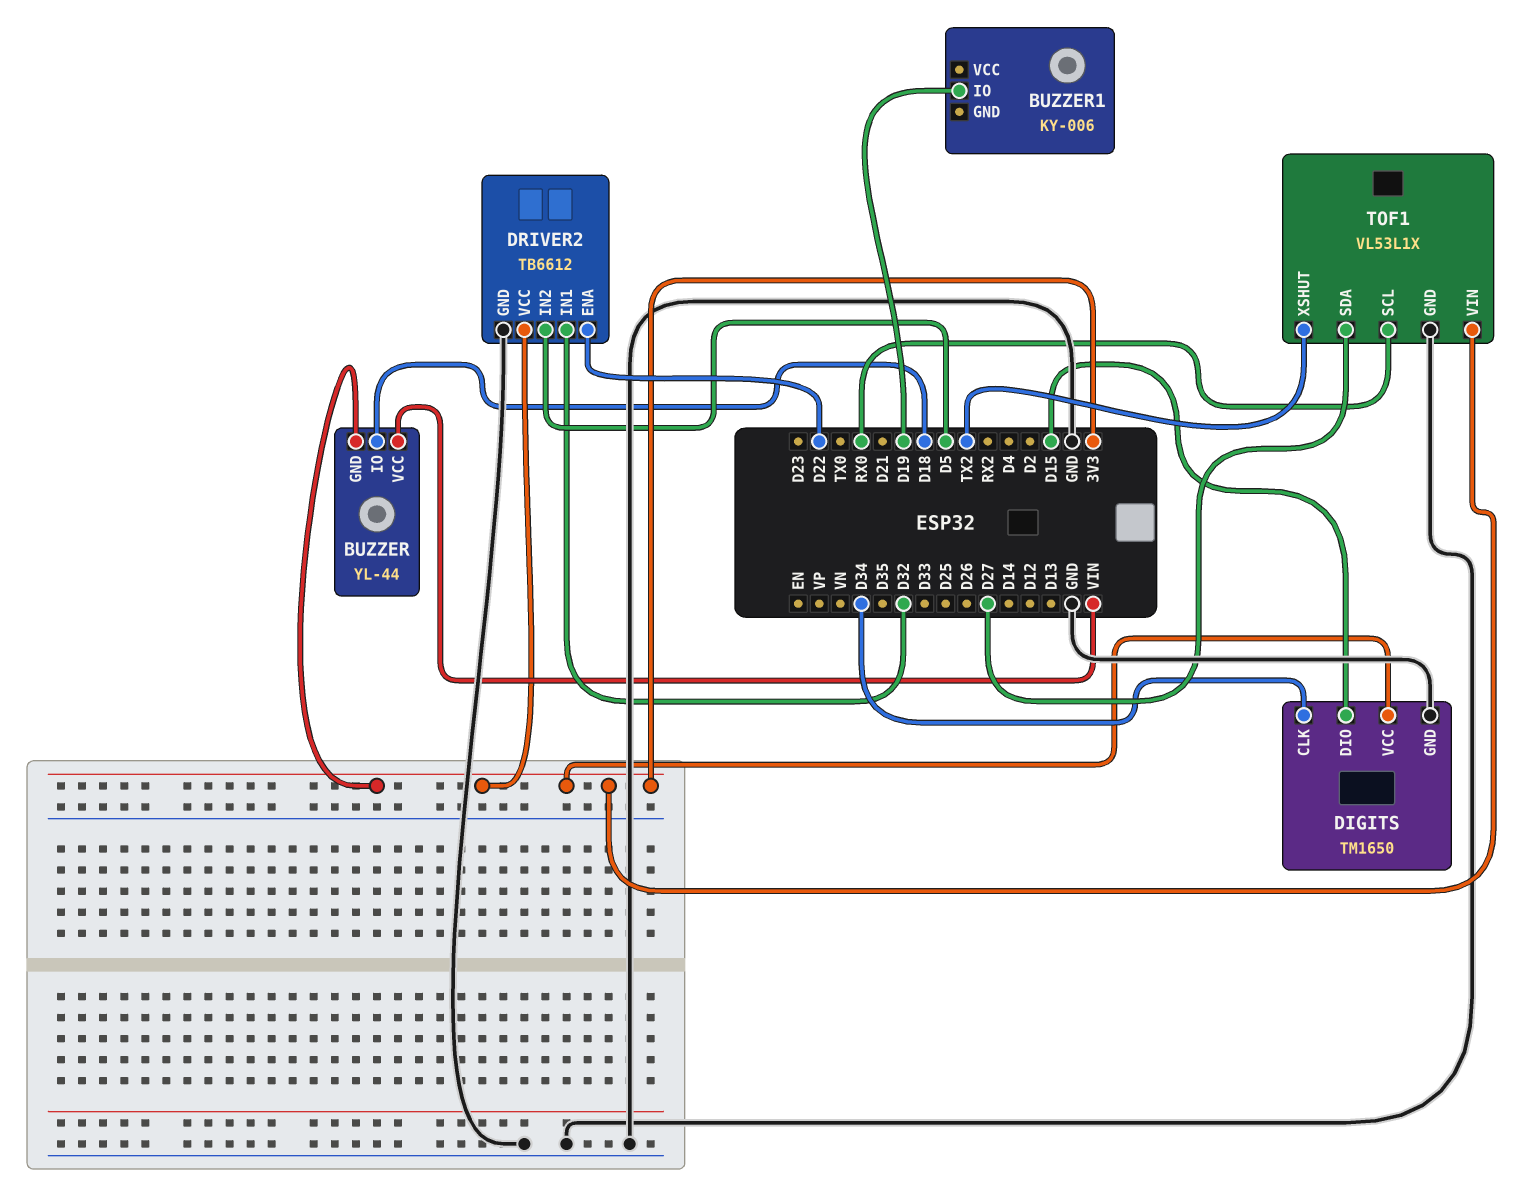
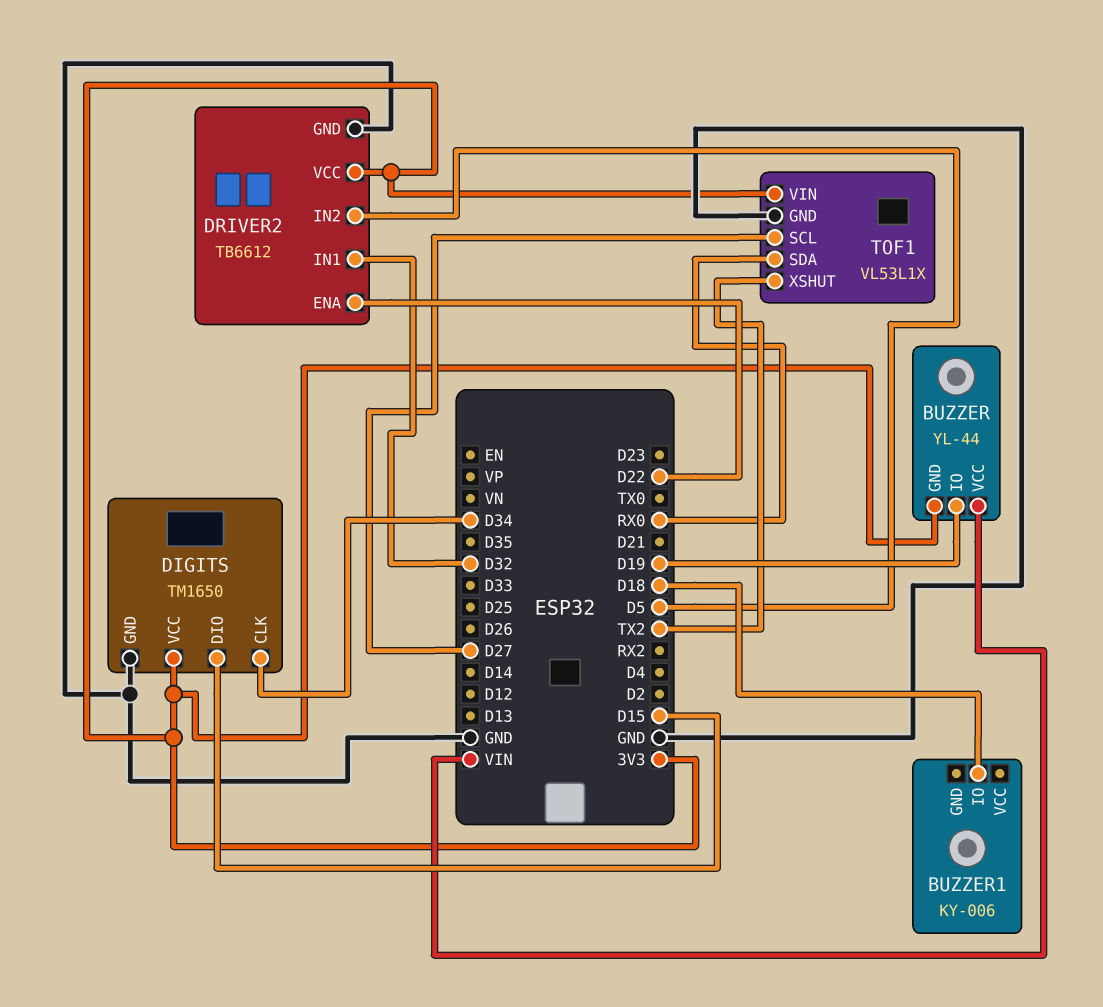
BUZZER pin IO: D18 -> D19
BUZZER1 pin IO: D19 -> D18
TOF1 pin SCL: RX0 -> D27
TOF1 pin SDA: D27 -> RX0

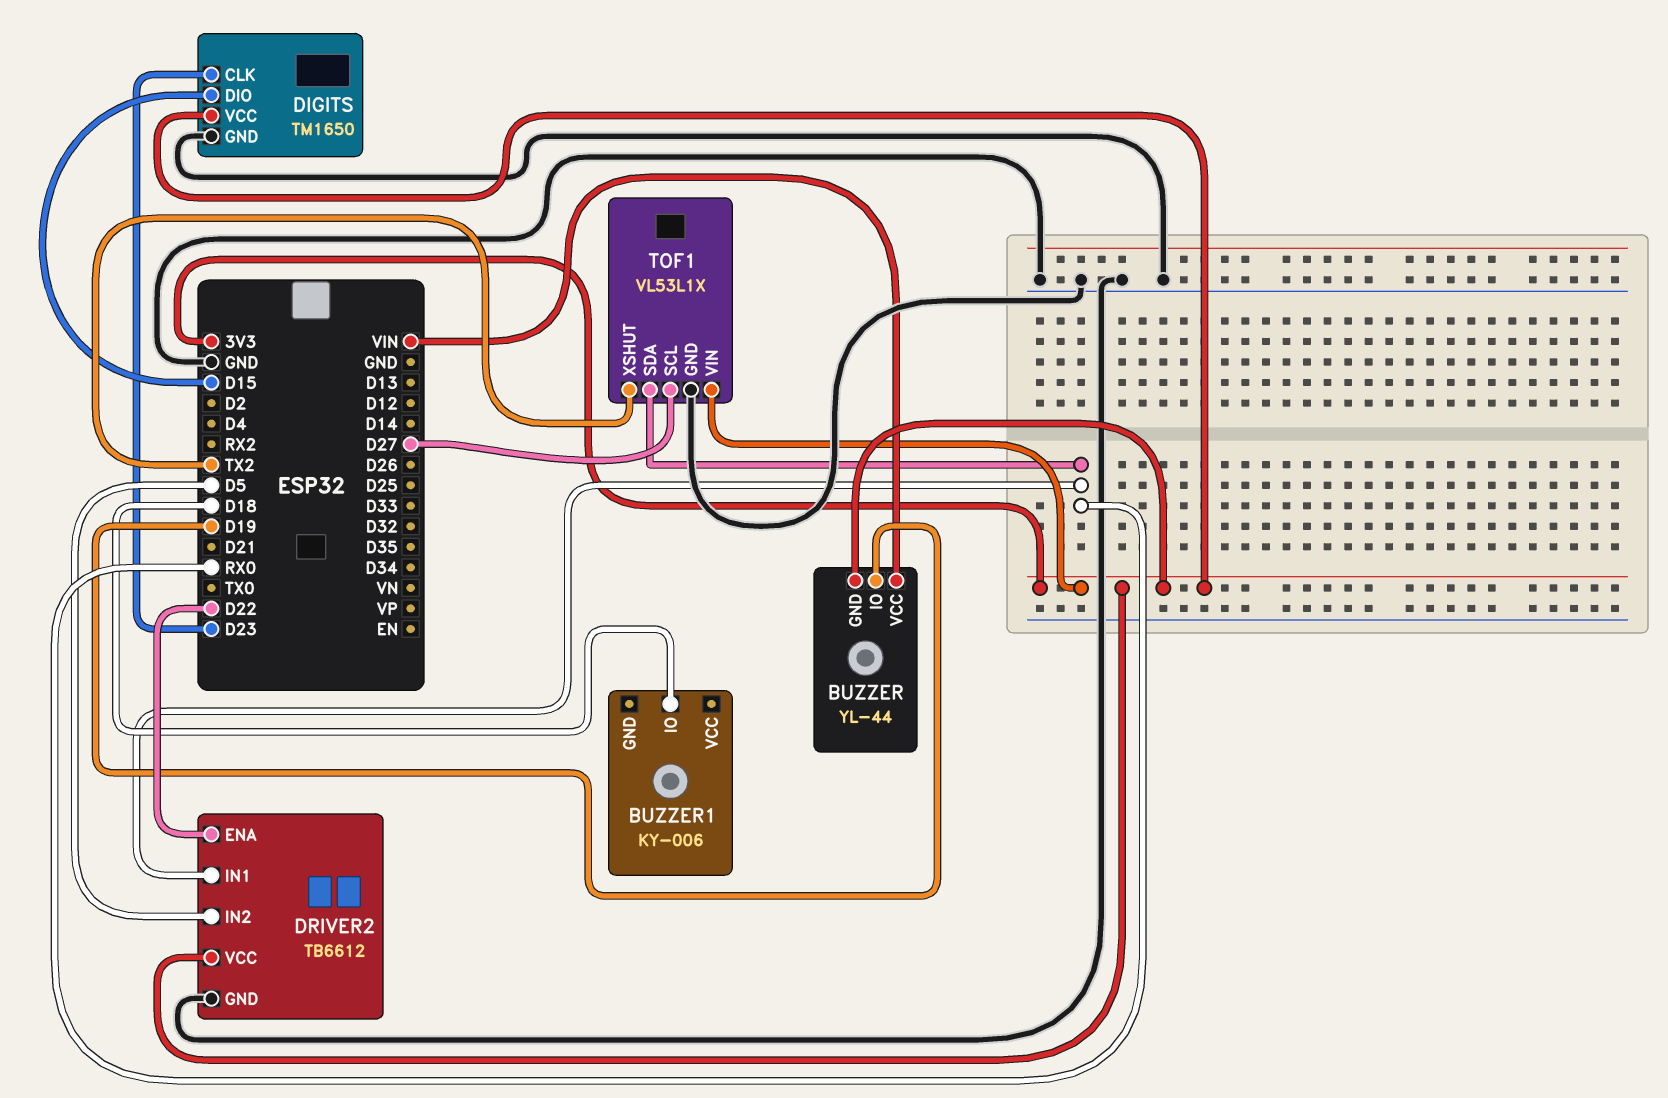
DIGITS pin CLK: D34 -> D23
DRIVER2 pin IN1: D32 -> RX0

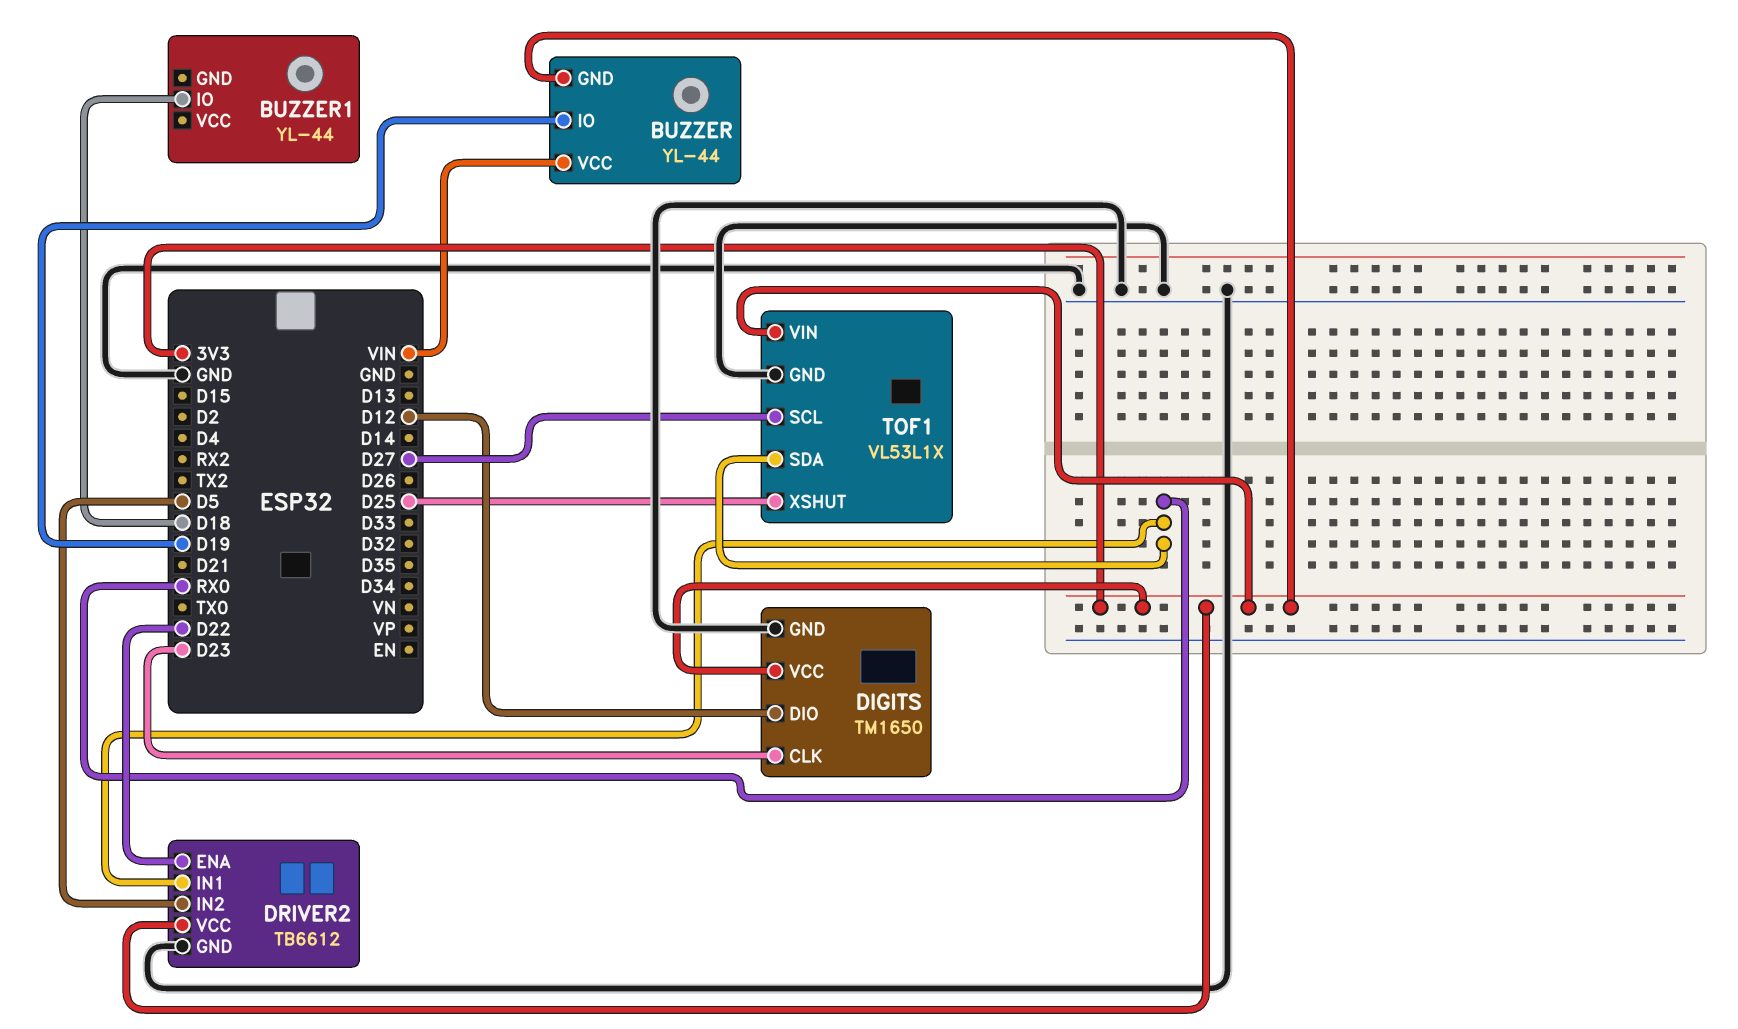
BUZZER1: KY-006 -> YL-44
DIGITS pin DIO: D15 -> D12
TOF1 pin XSHUT: TX2 -> D25

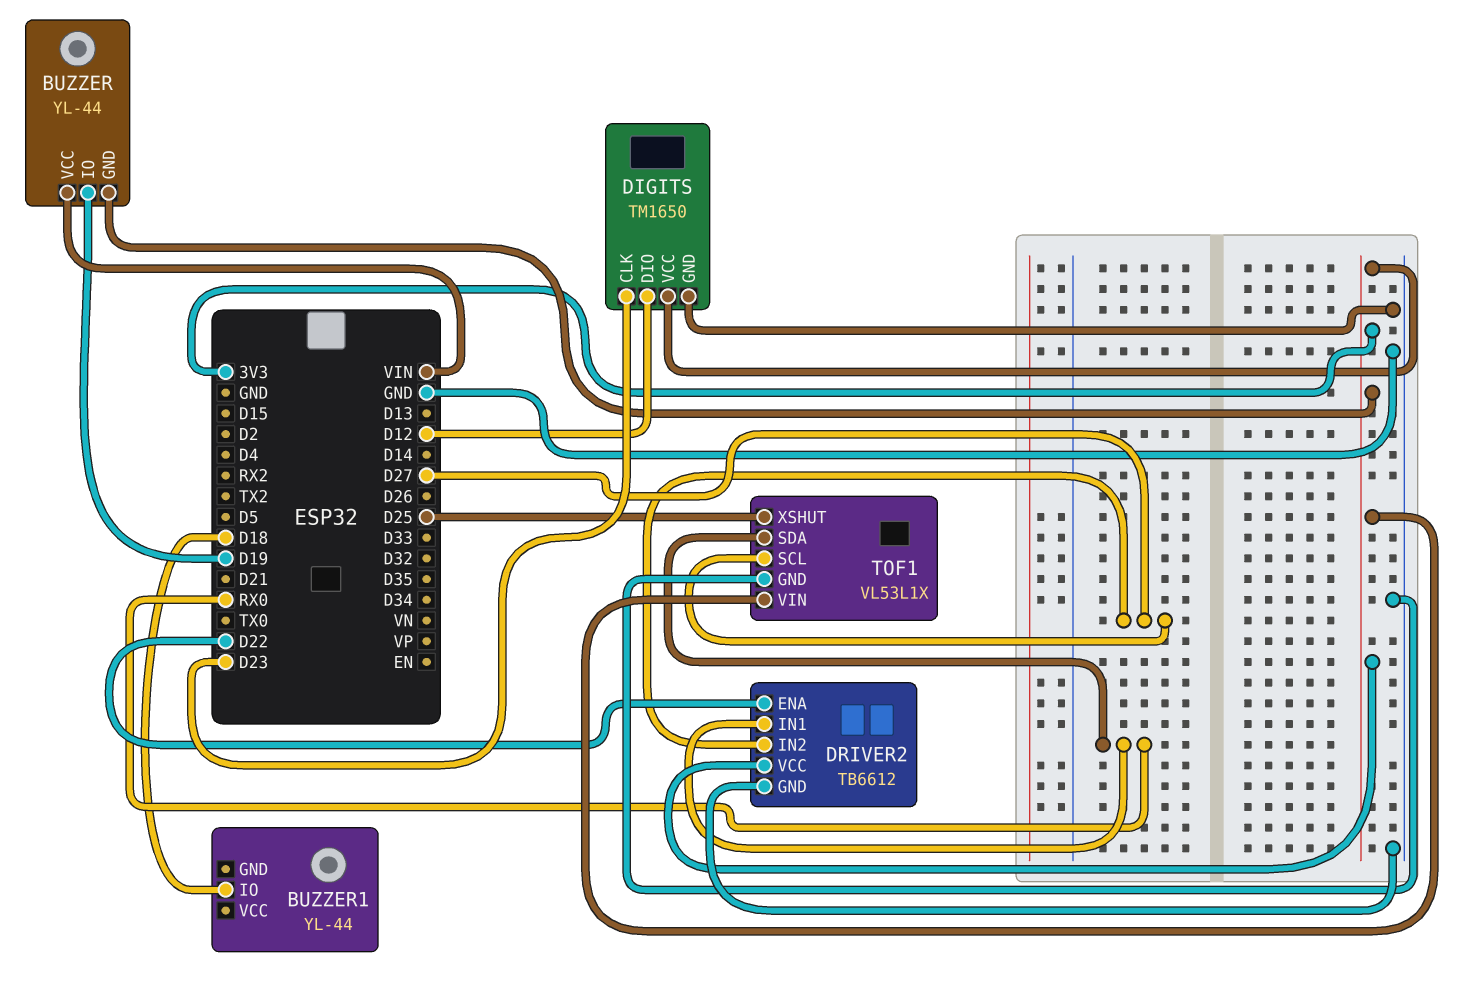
DRIVER2 pin IN2: D5 -> D27

